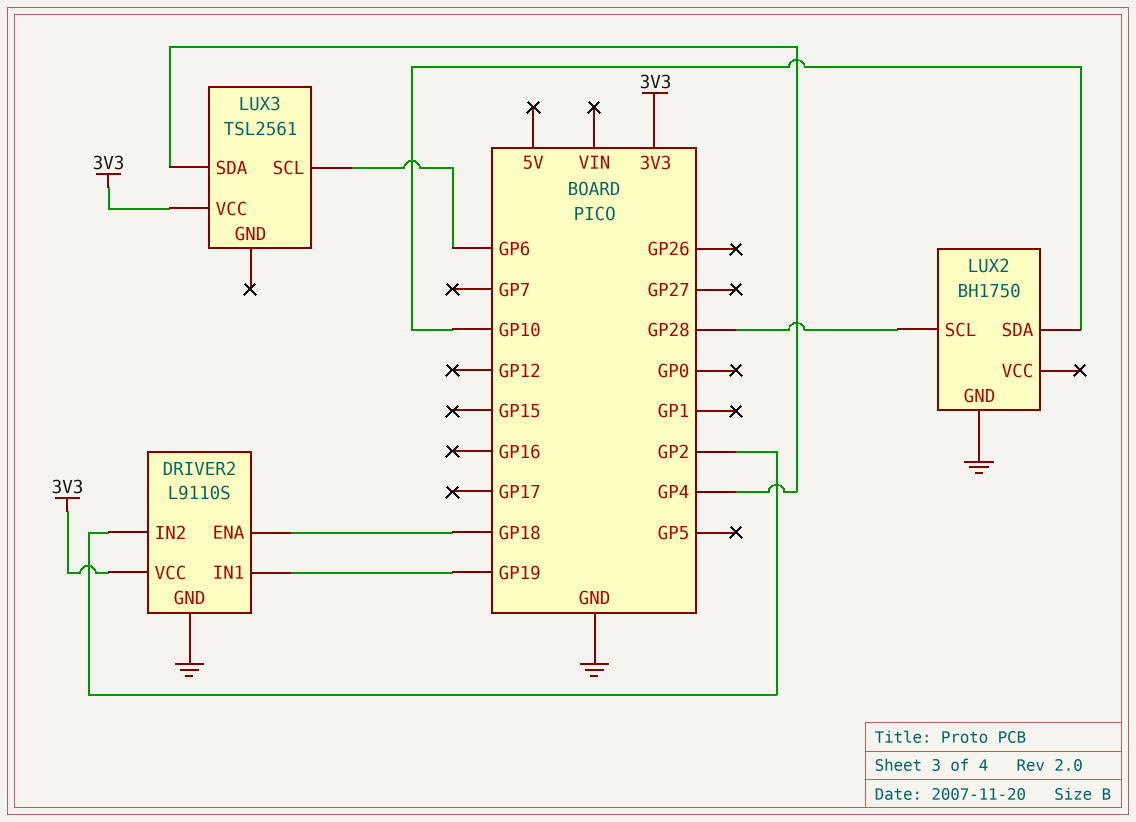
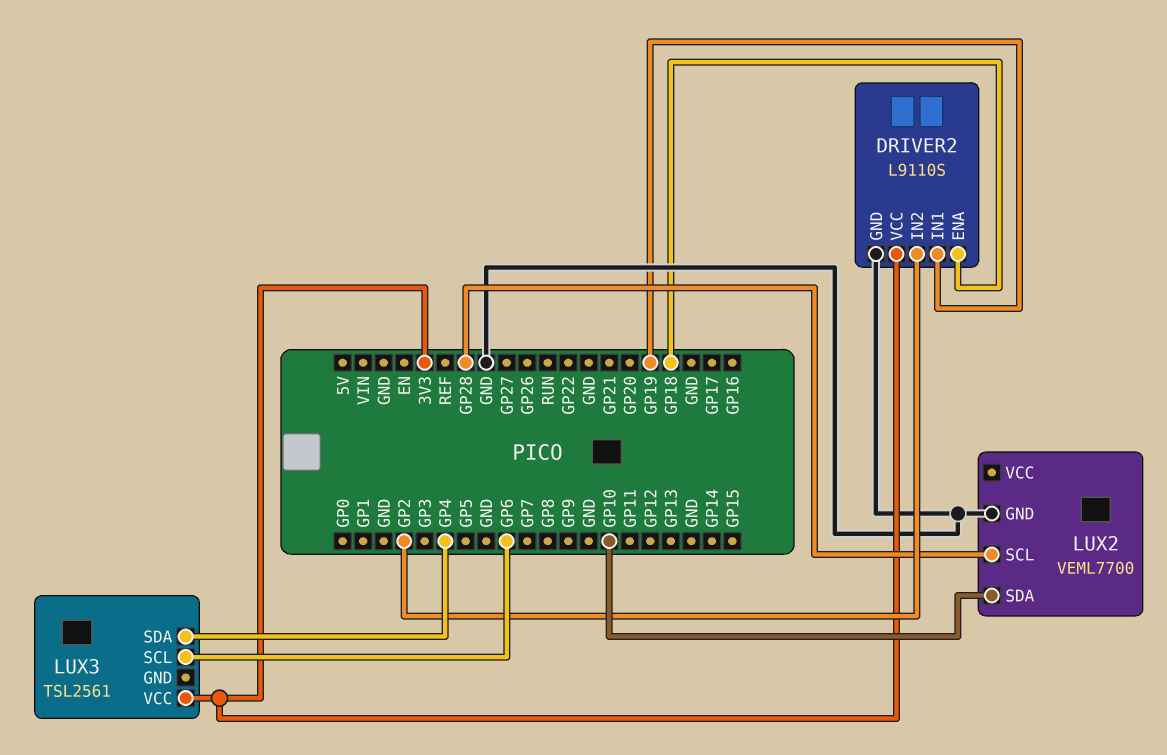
LUX2: BH1750 -> VEML7700

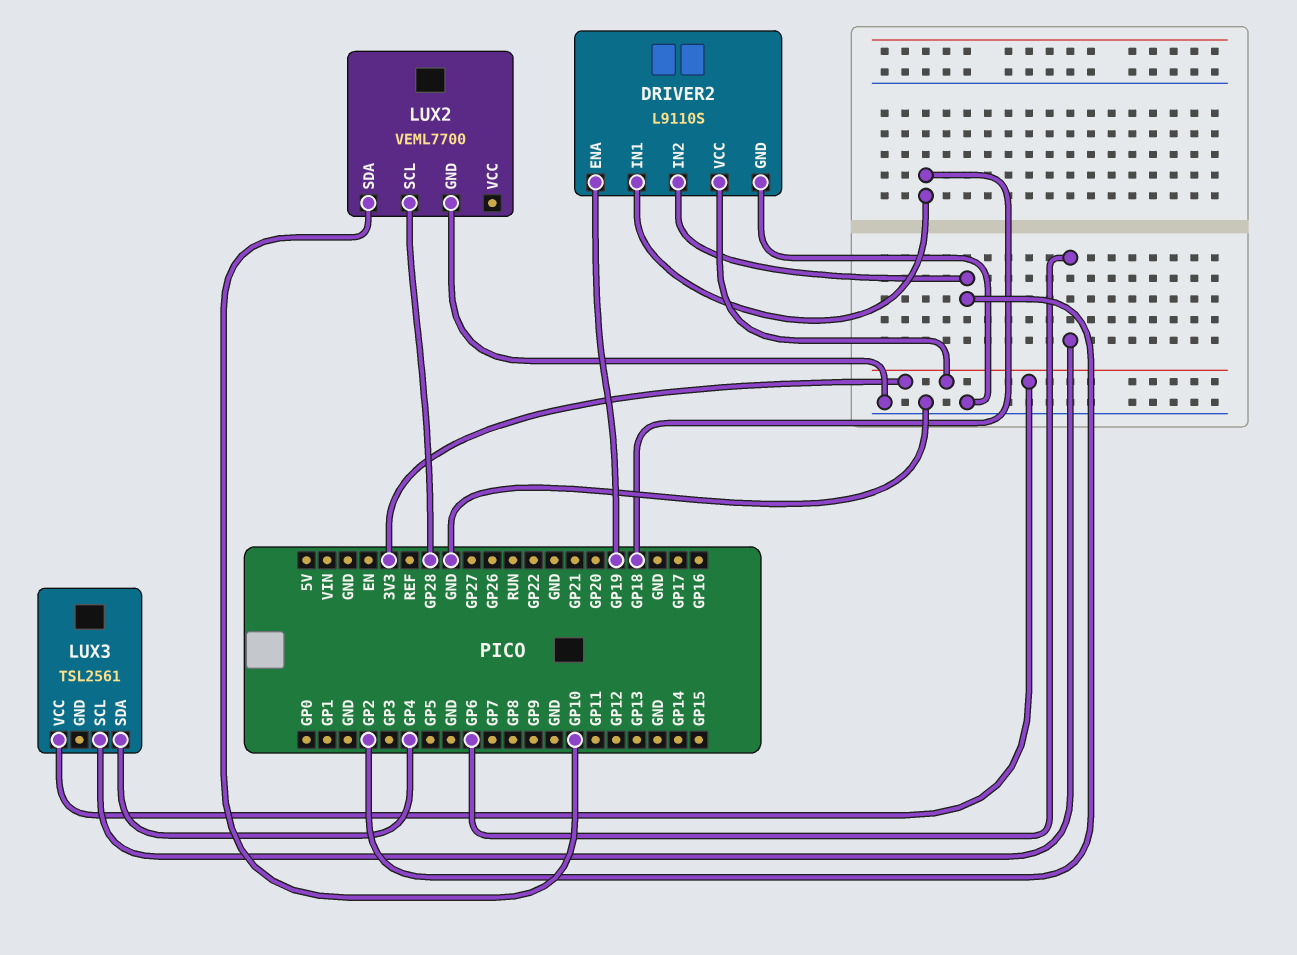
DRIVER2 pin ENA: GP18 -> GP19
DRIVER2 pin IN1: GP19 -> GP18

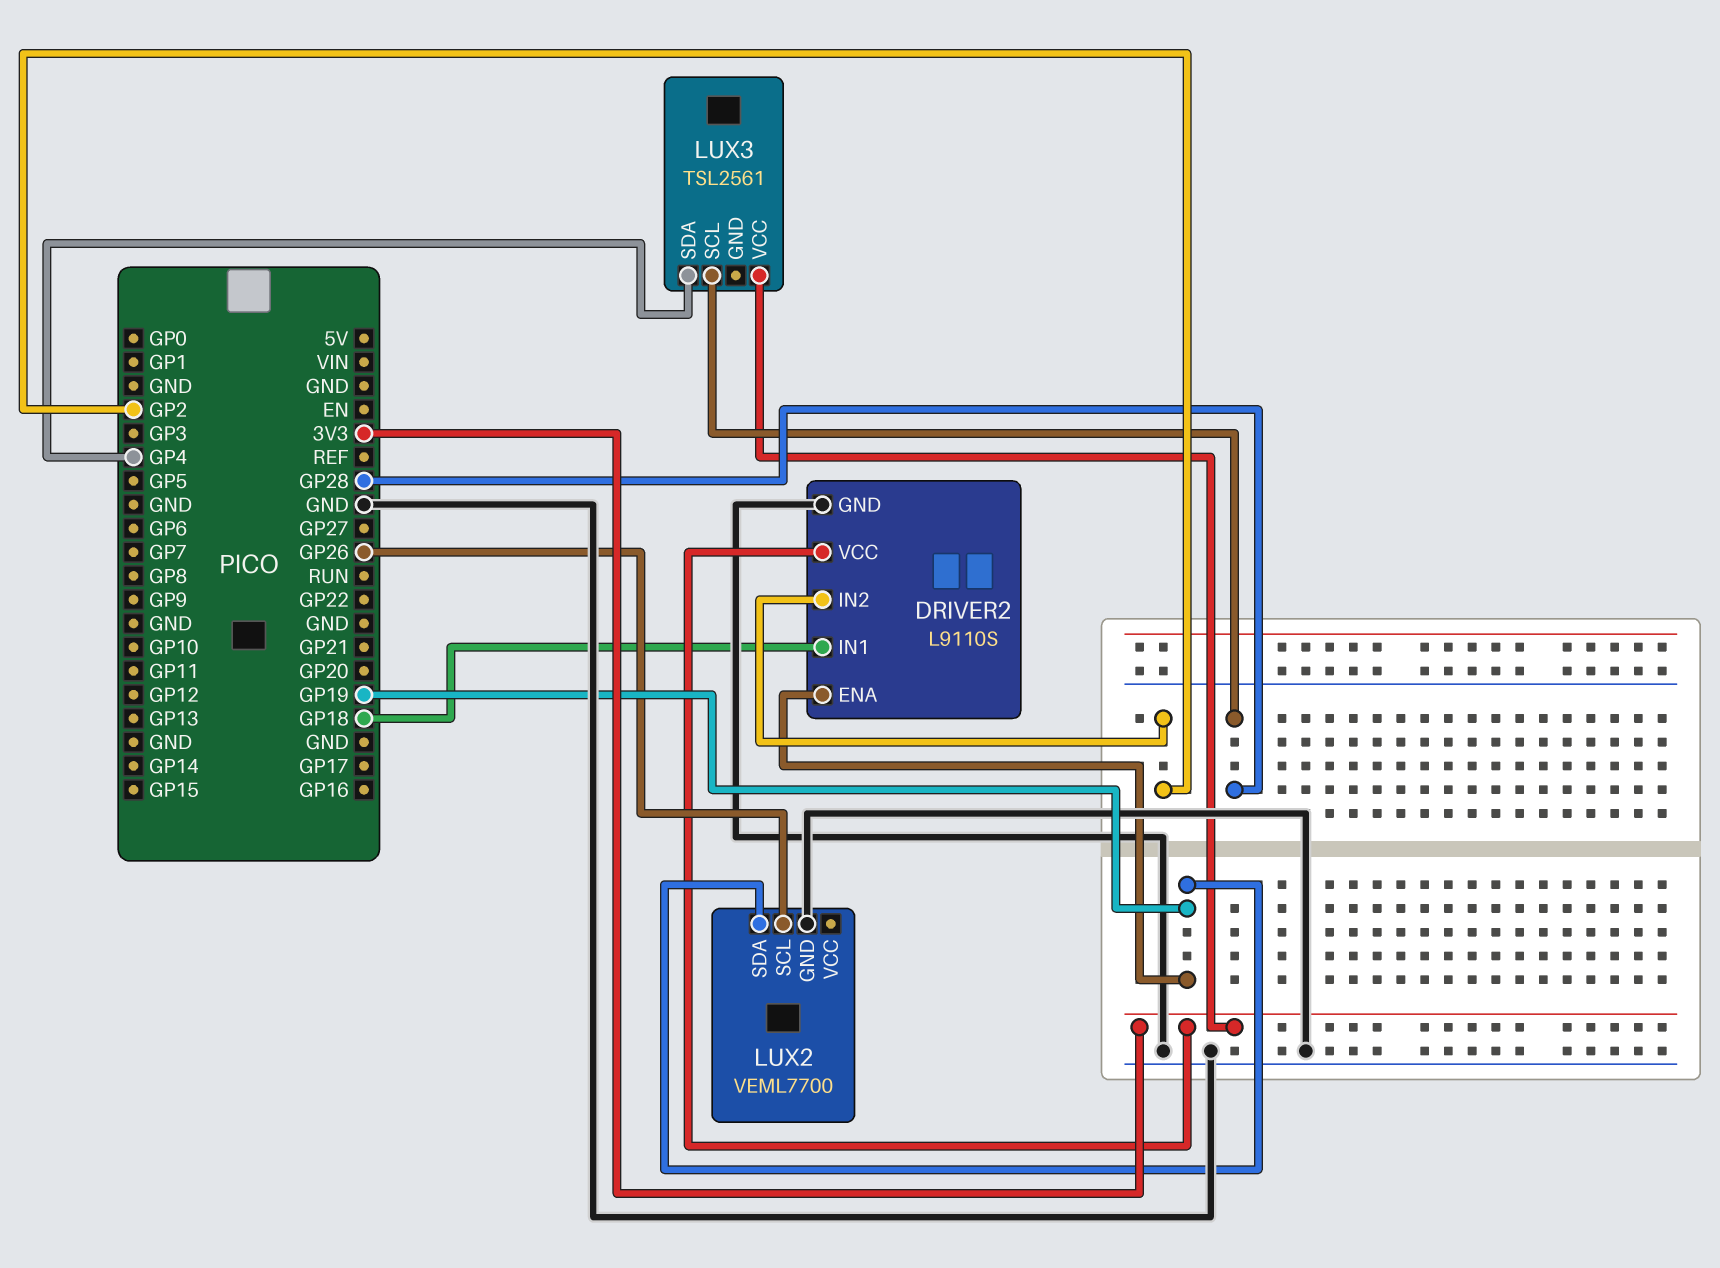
LUX2 pin SCL: GP28 -> GP26
LUX2 pin SDA: GP10 -> GP19
LUX3 pin SCL: GP6 -> GP28

